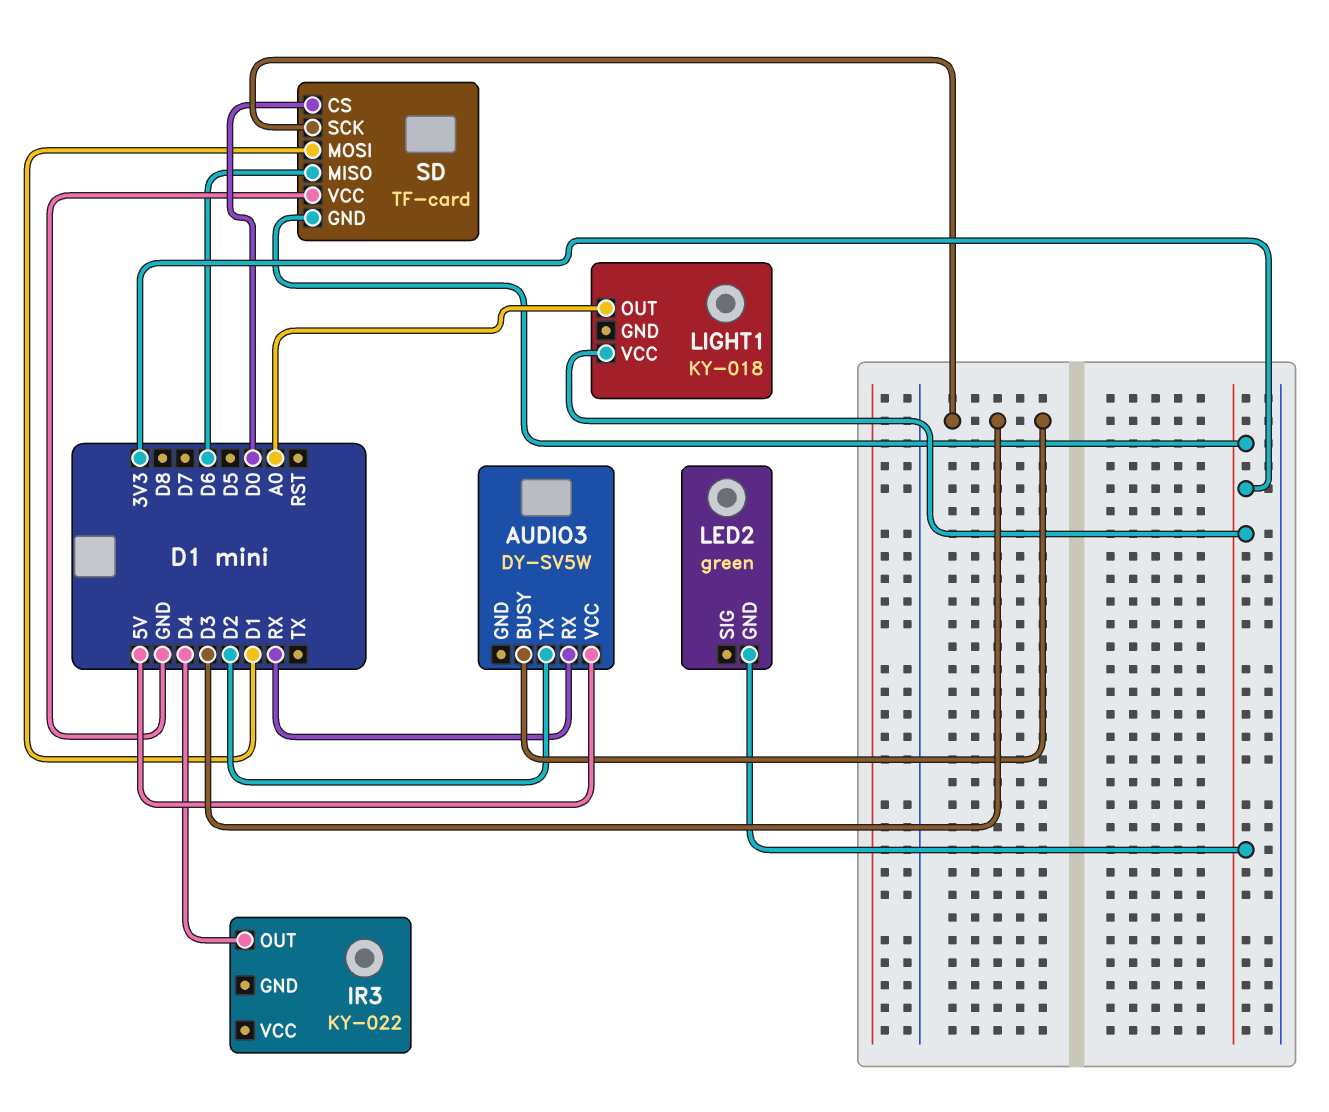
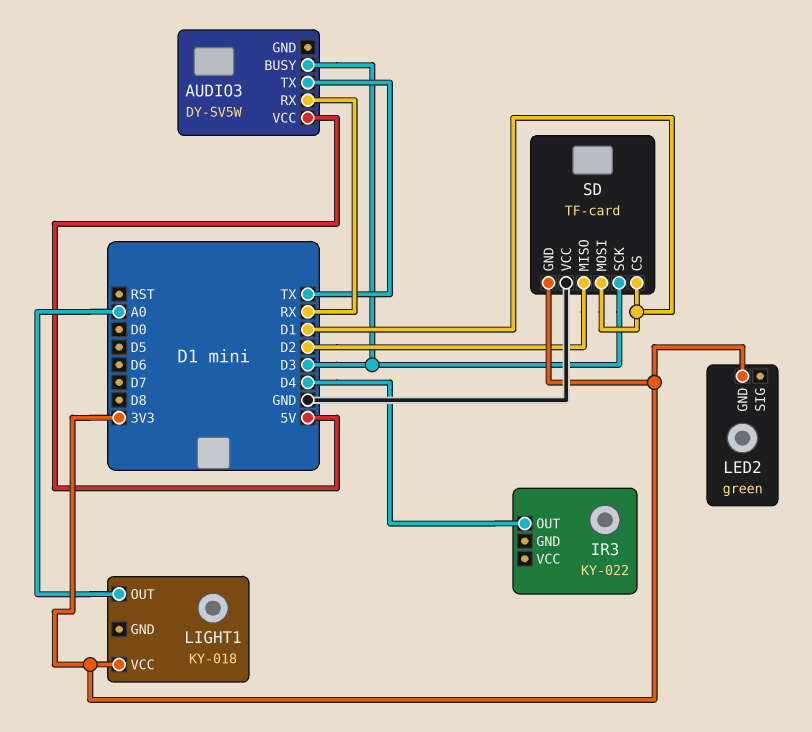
AUDIO3 pin TX: D2 -> TX
SD pin CS: D0 -> D1
SD pin MISO: D6 -> D2

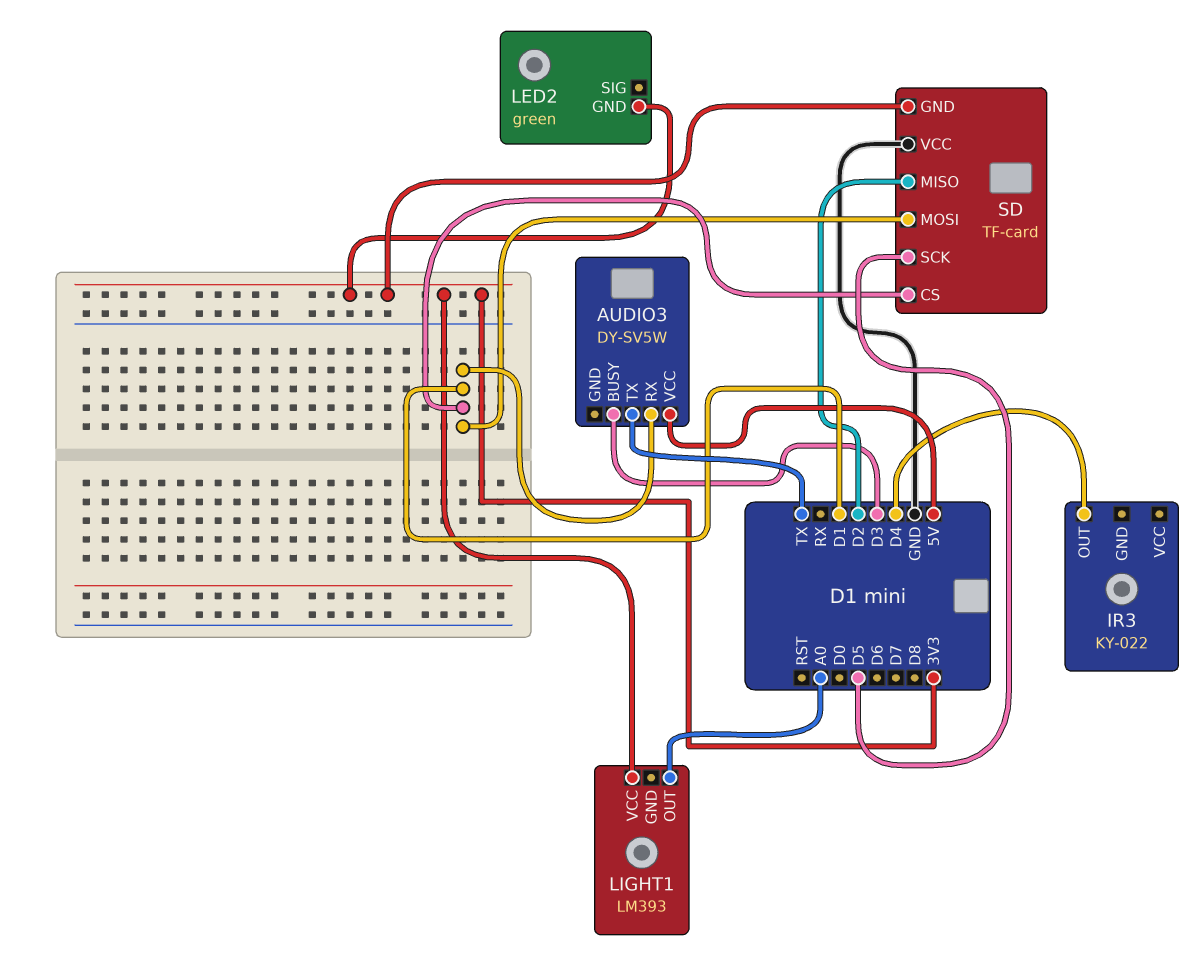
AUDIO3 pin RX: RX -> D1
LIGHT1: KY-018 -> LM393
SD pin SCK: D3 -> D5

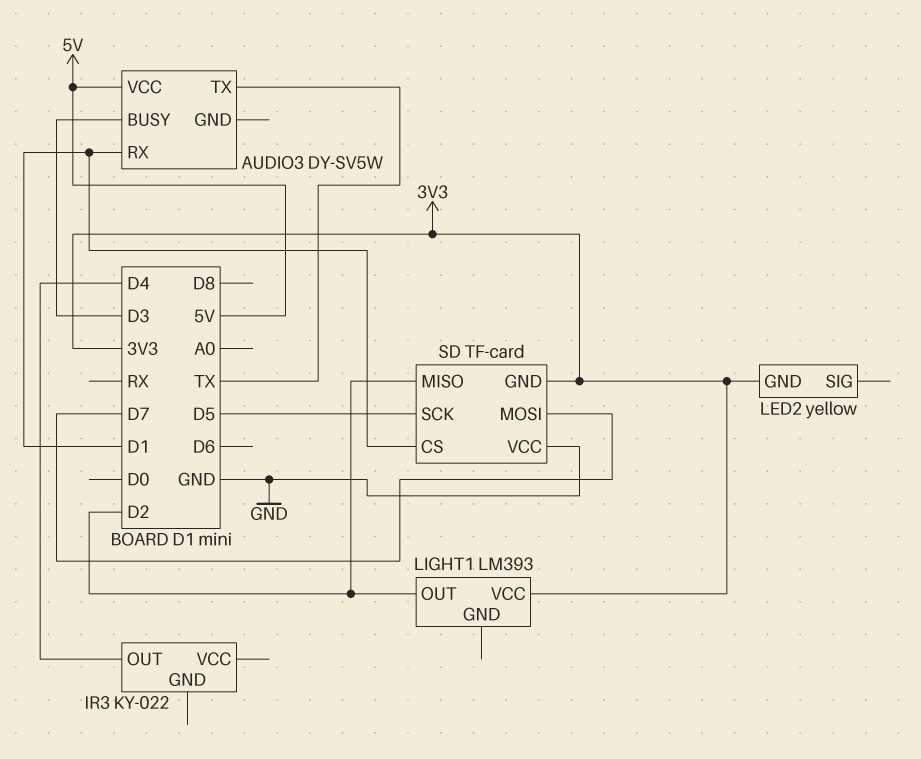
LED2: green -> yellow
LIGHT1 pin OUT: A0 -> D2
SD pin MOSI: D1 -> D7

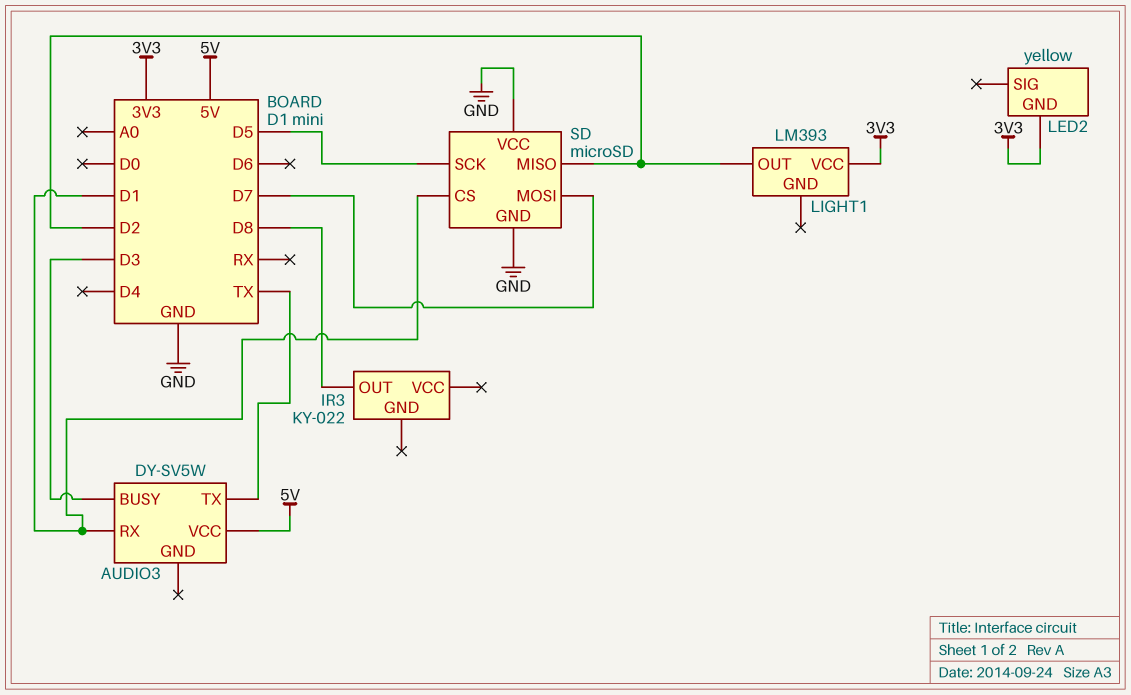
IR3 pin OUT: D4 -> D8
SD: TF-card -> microSD
SD pin GND: 3V3 -> GND

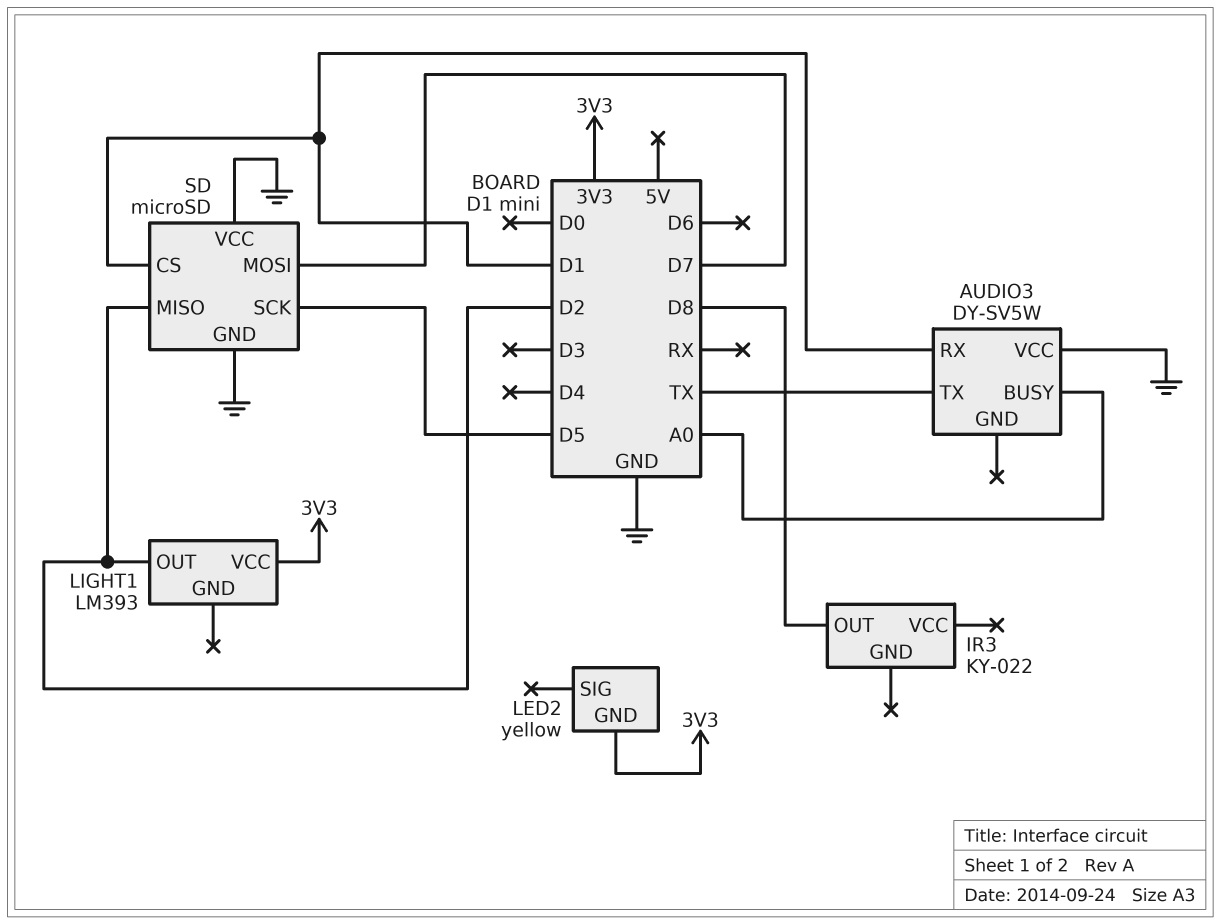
AUDIO3 pin BUSY: D3 -> A0
AUDIO3 pin VCC: 5V -> GND

